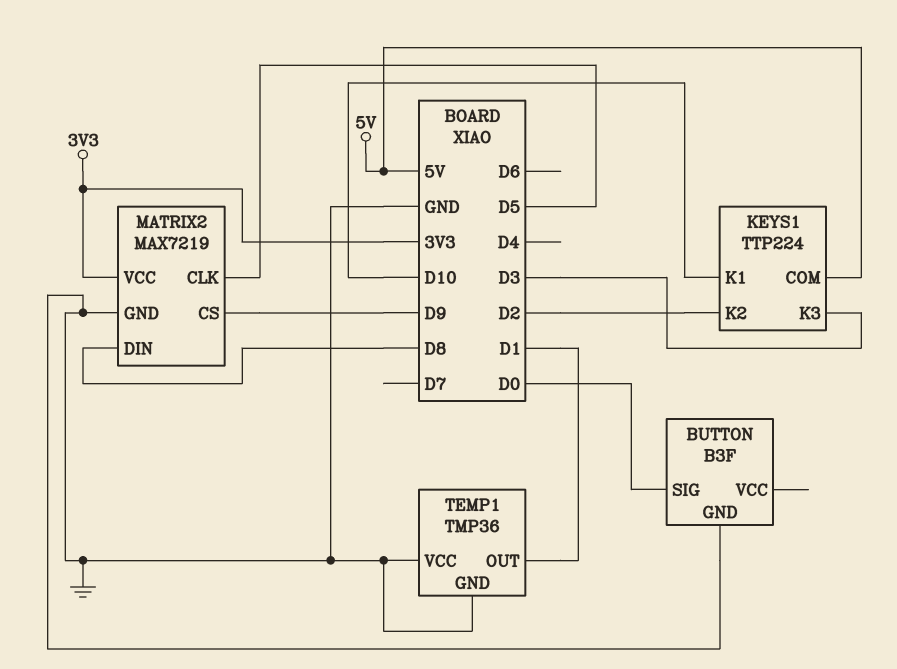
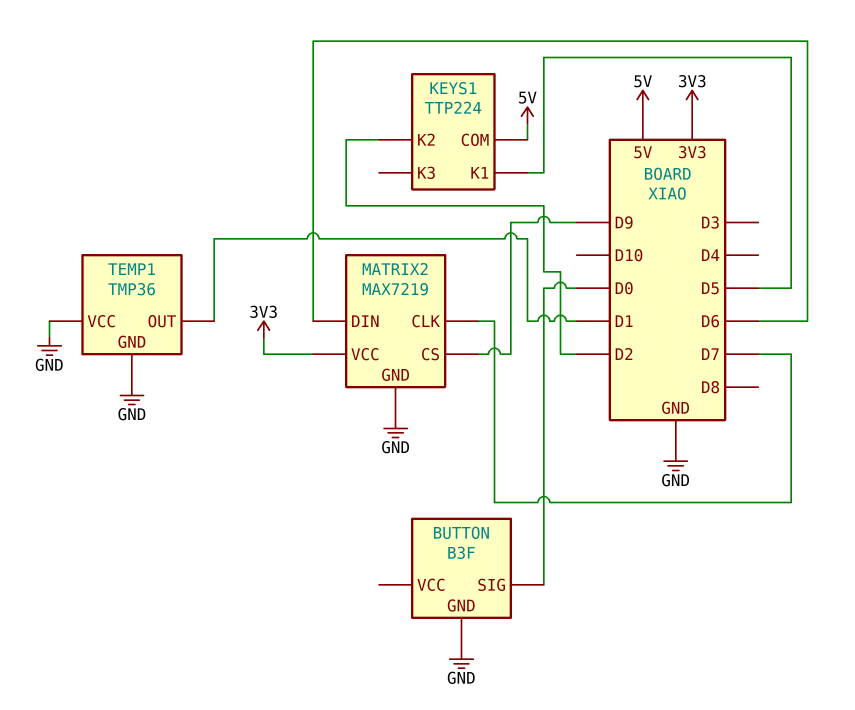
KEYS1 pin K1: D10 -> D5
KEYS1 pin K3: D3 -> none
MATRIX2 pin CLK: D5 -> D7
MATRIX2 pin DIN: D8 -> D6

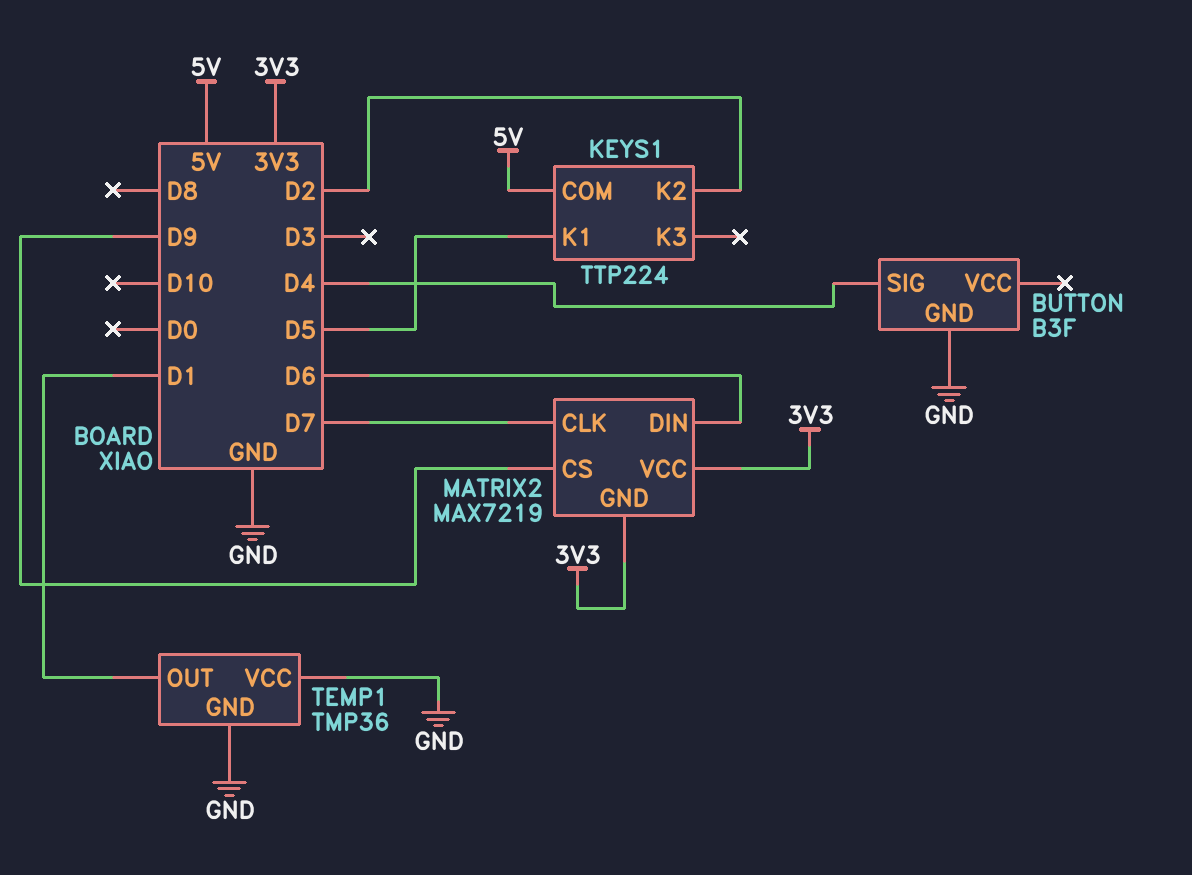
BUTTON pin SIG: D0 -> D4
MATRIX2 pin GND: GND -> 3V3

